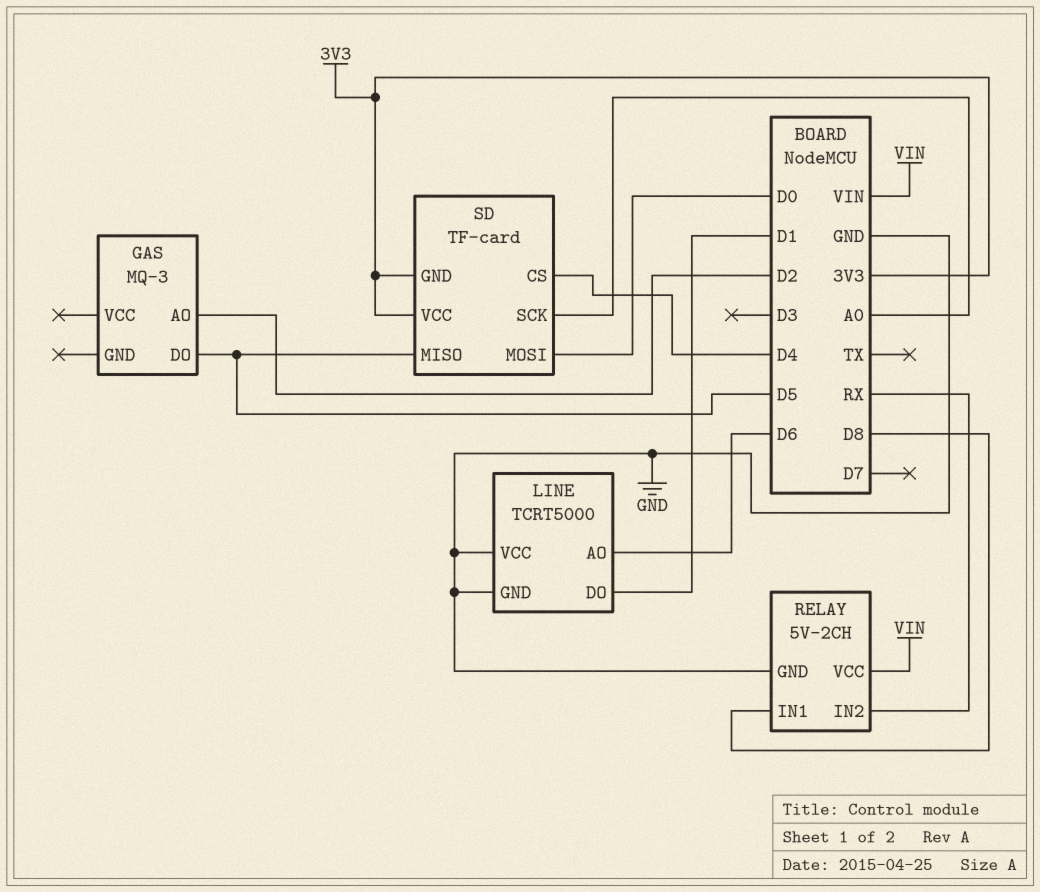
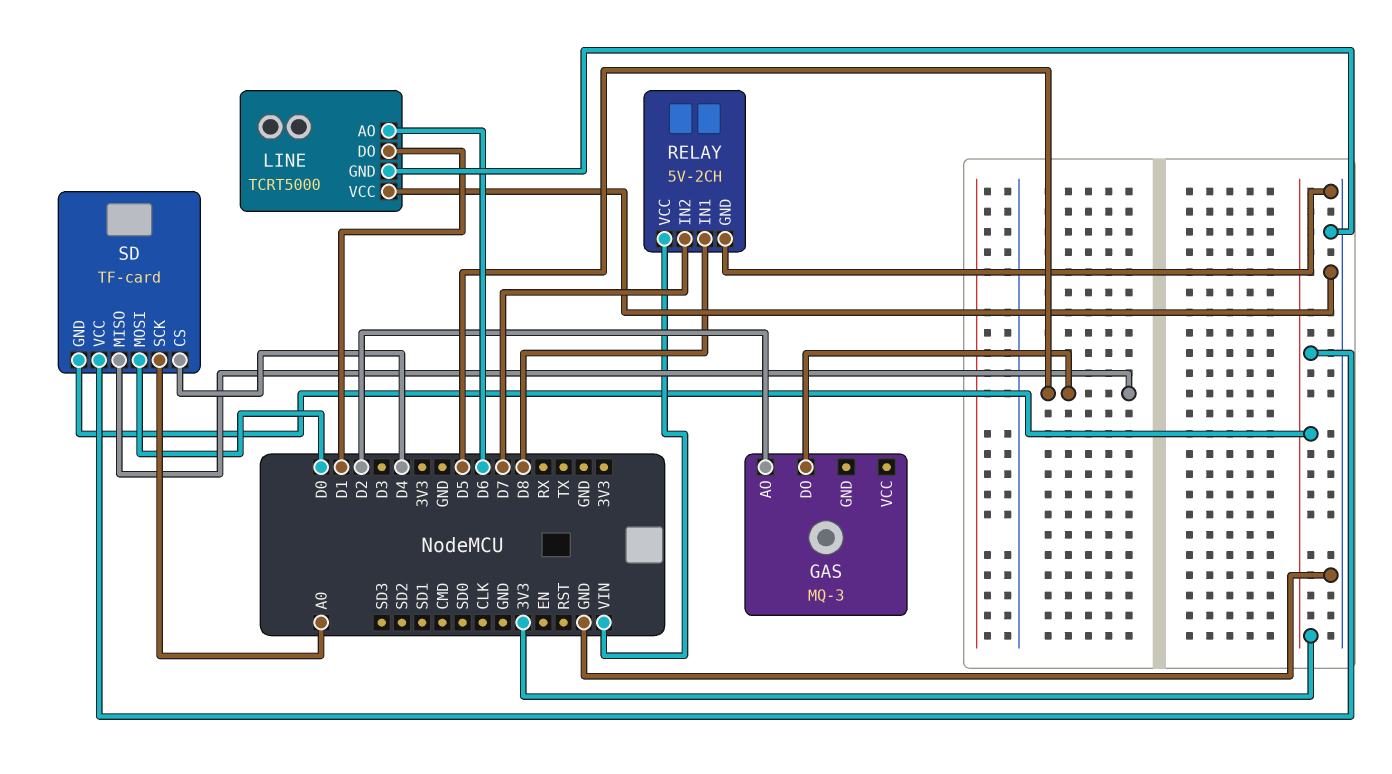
RELAY pin IN2: RX -> D7

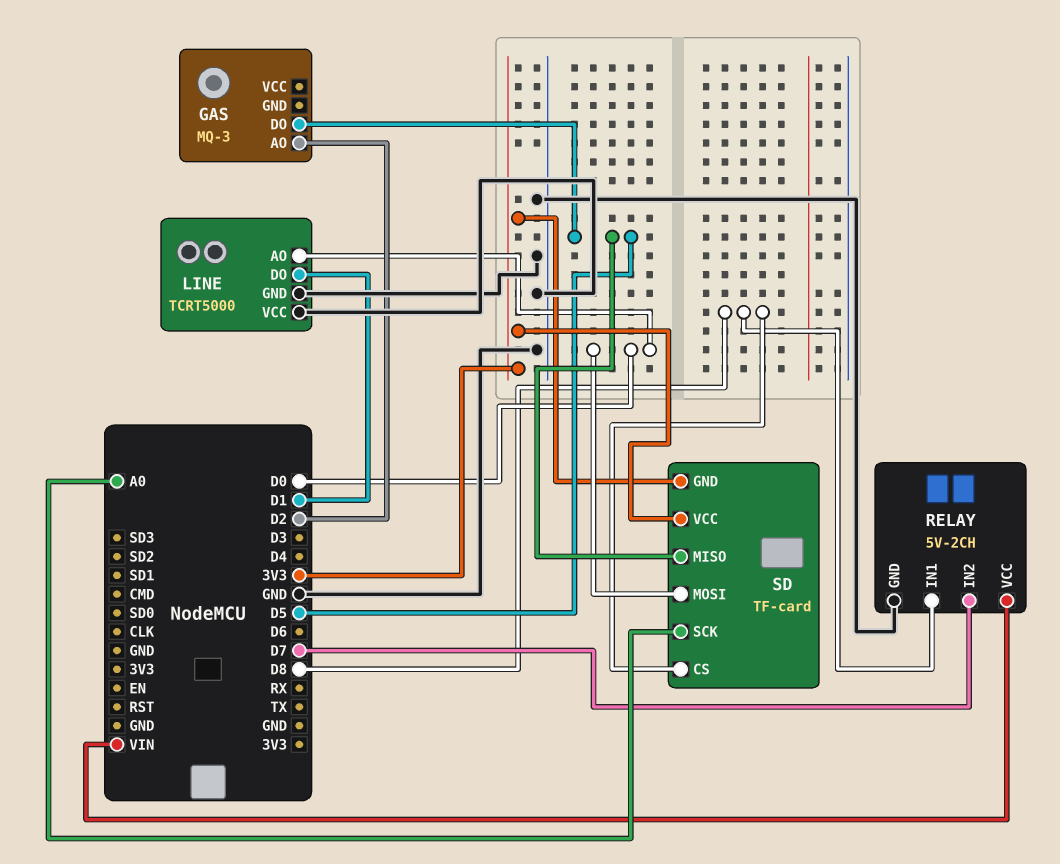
LINE pin AO: D6 -> D0
SD pin CS: D4 -> D8

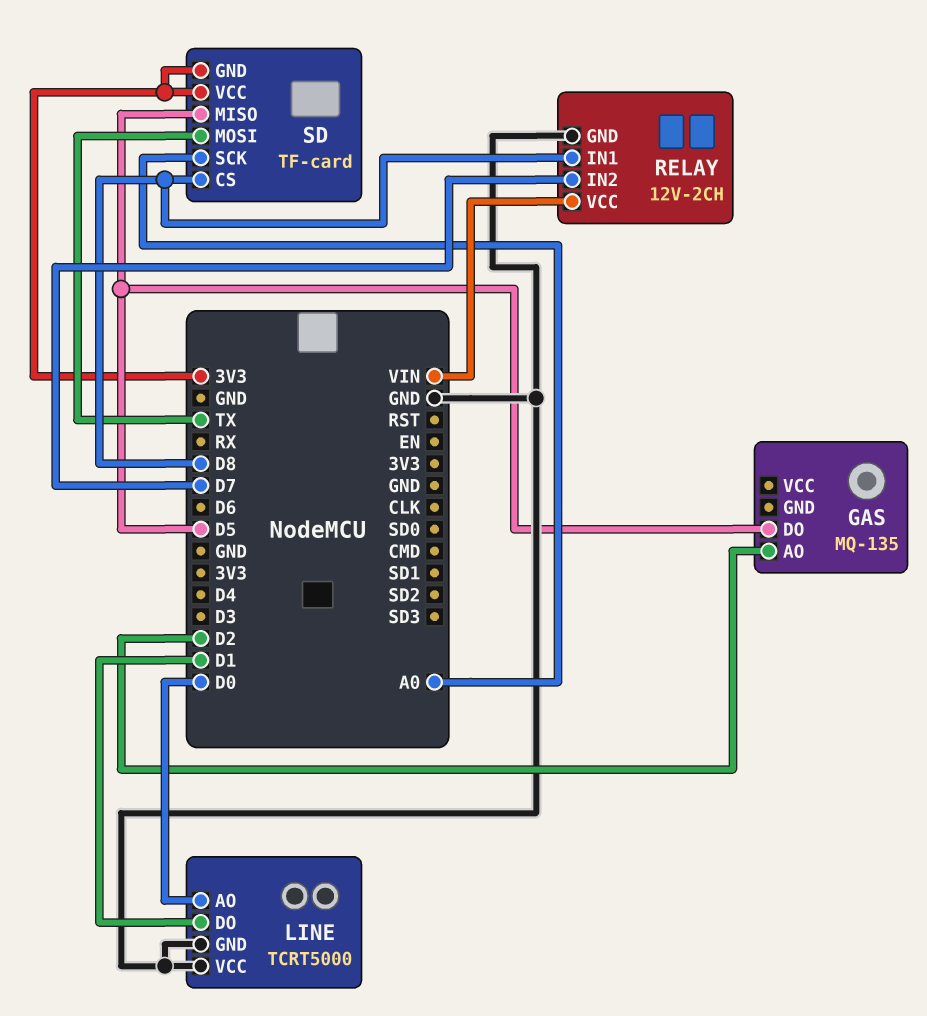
GAS: MQ-3 -> MQ-135
RELAY: 5V-2CH -> 12V-2CH
SD pin MOSI: D0 -> TX

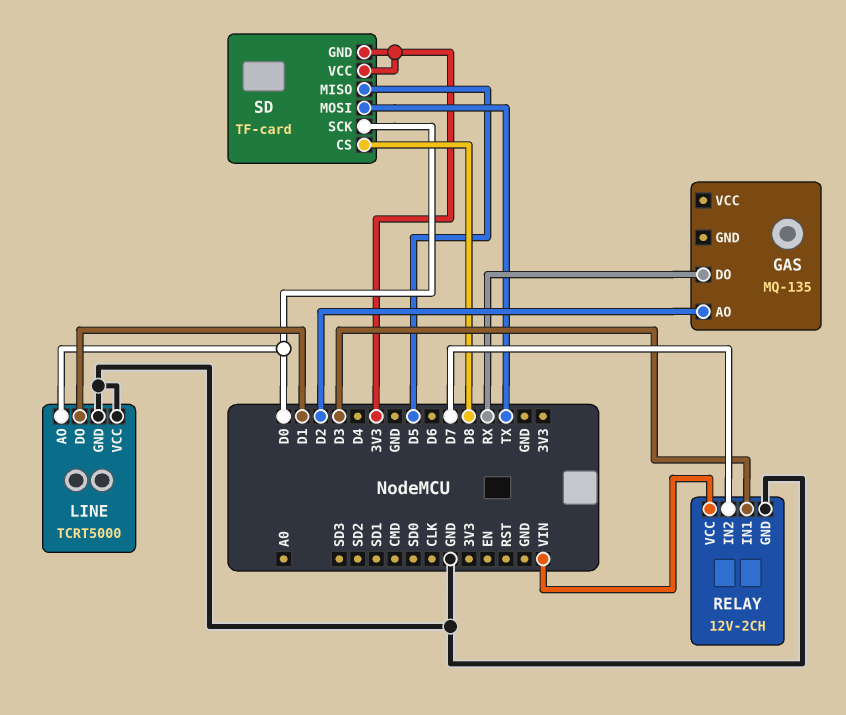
GAS pin DO: D5 -> RX
RELAY pin IN1: D8 -> D3
SD pin SCK: A0 -> D0

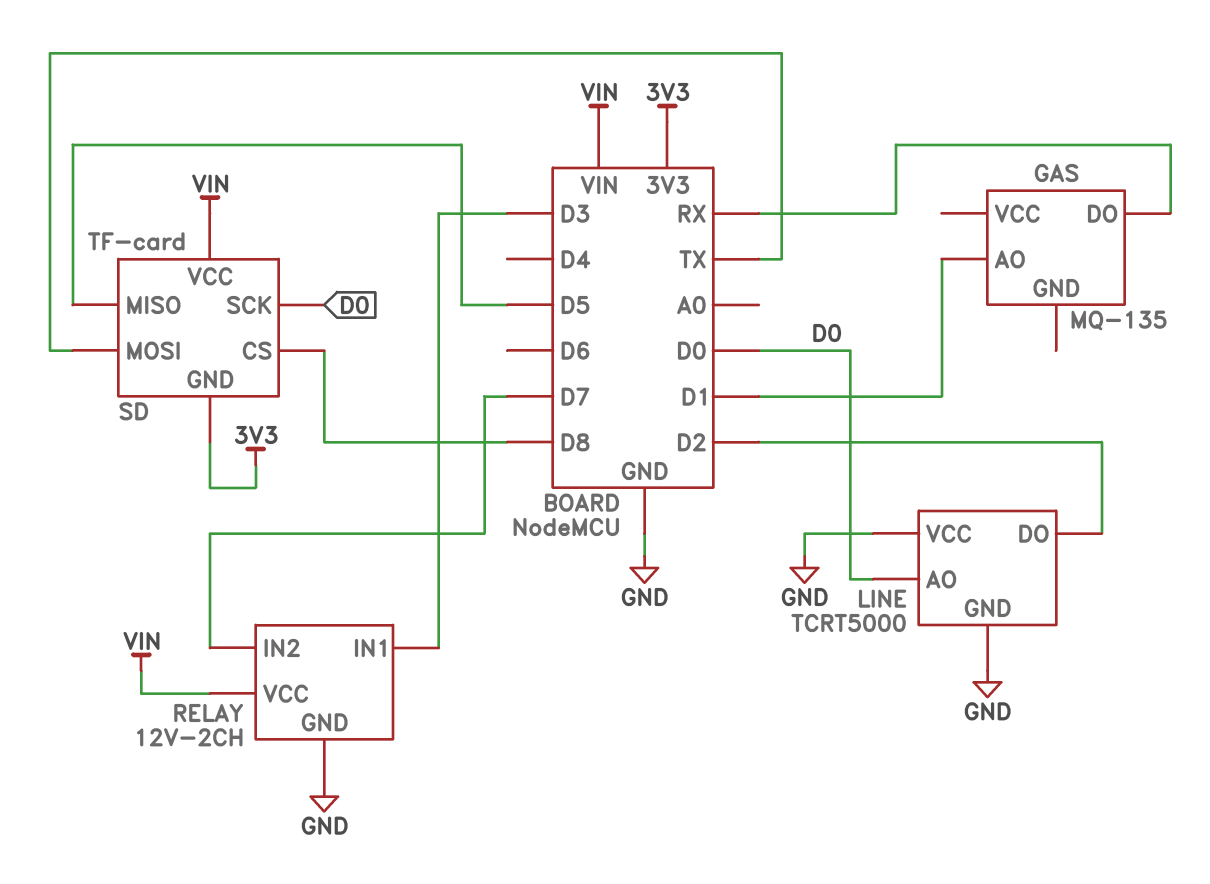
GAS pin AO: D2 -> D1
LINE pin DO: D1 -> D2
SD pin VCC: 3V3 -> VIN

